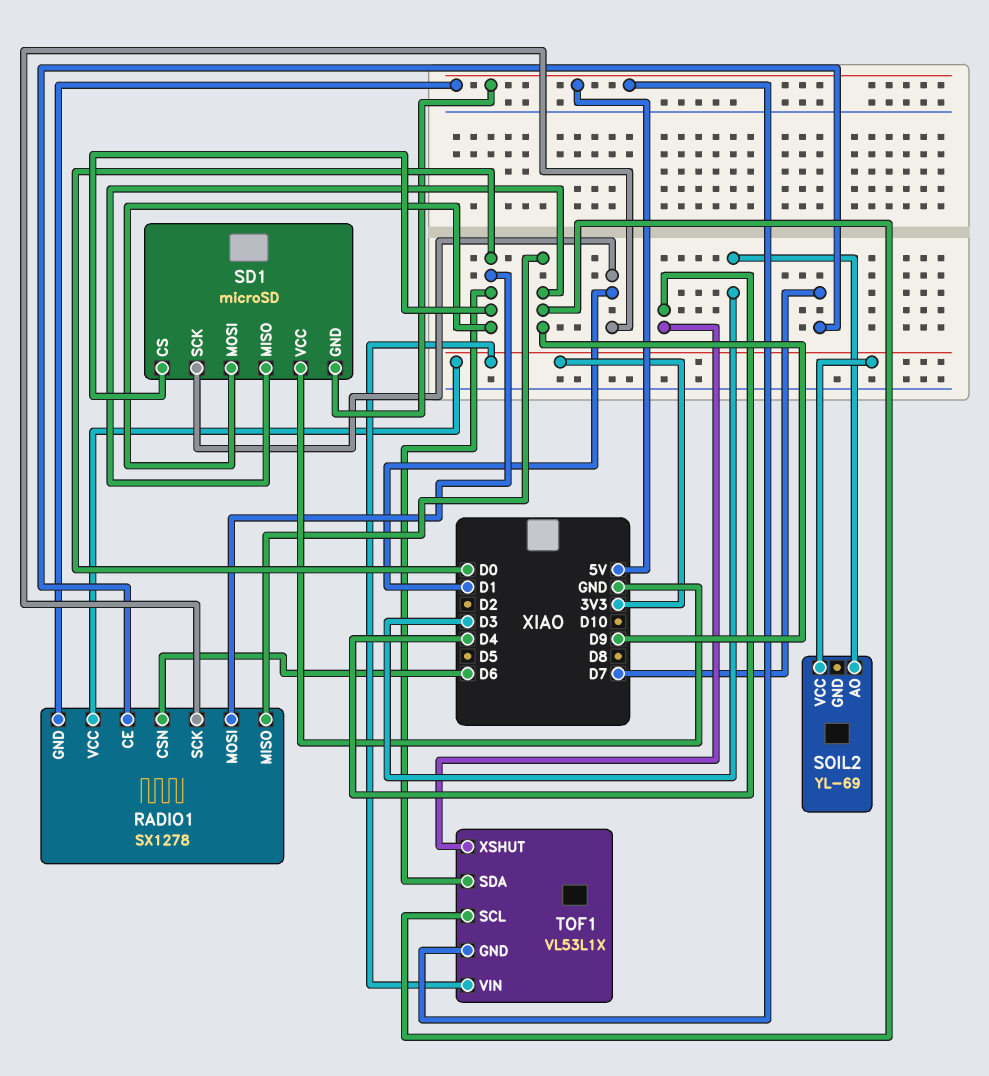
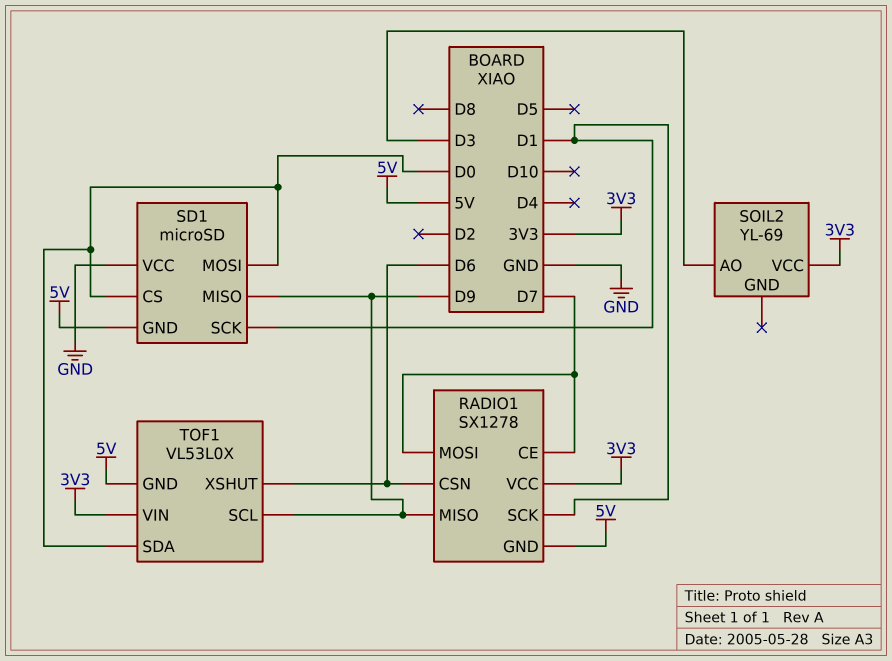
RADIO1 pin MOSI: D0 -> D7
TOF1: VL53L1X -> VL53L0X
TOF1 pin XSHUT: D4 -> D6

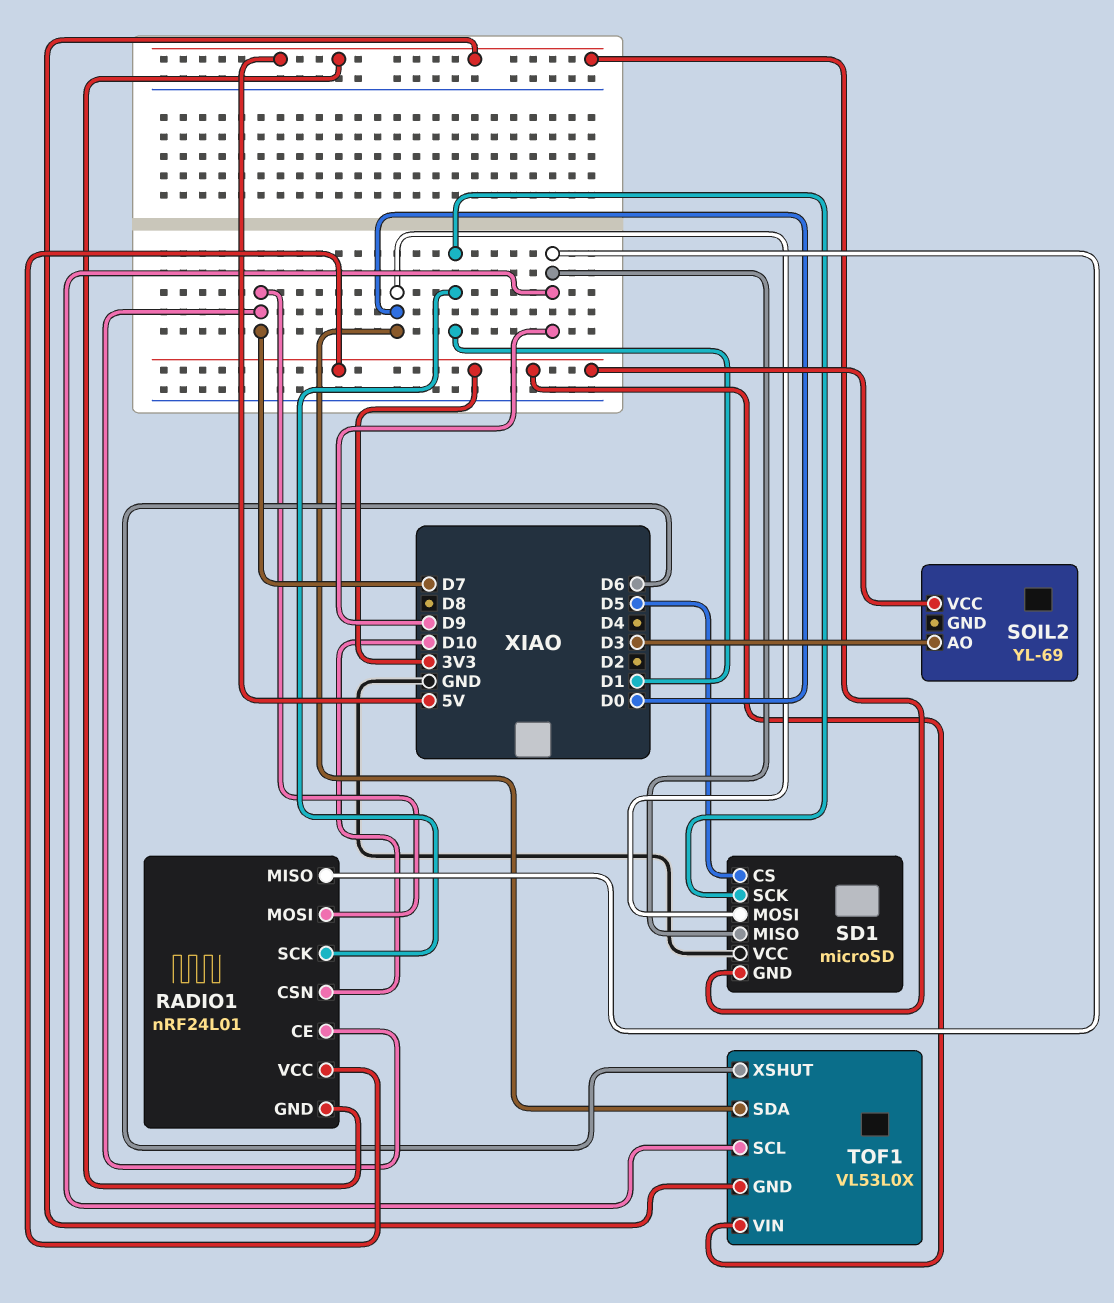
RADIO1: SX1278 -> nRF24L01
RADIO1 pin CSN: D6 -> D10
SD1 pin CS: D0 -> D5

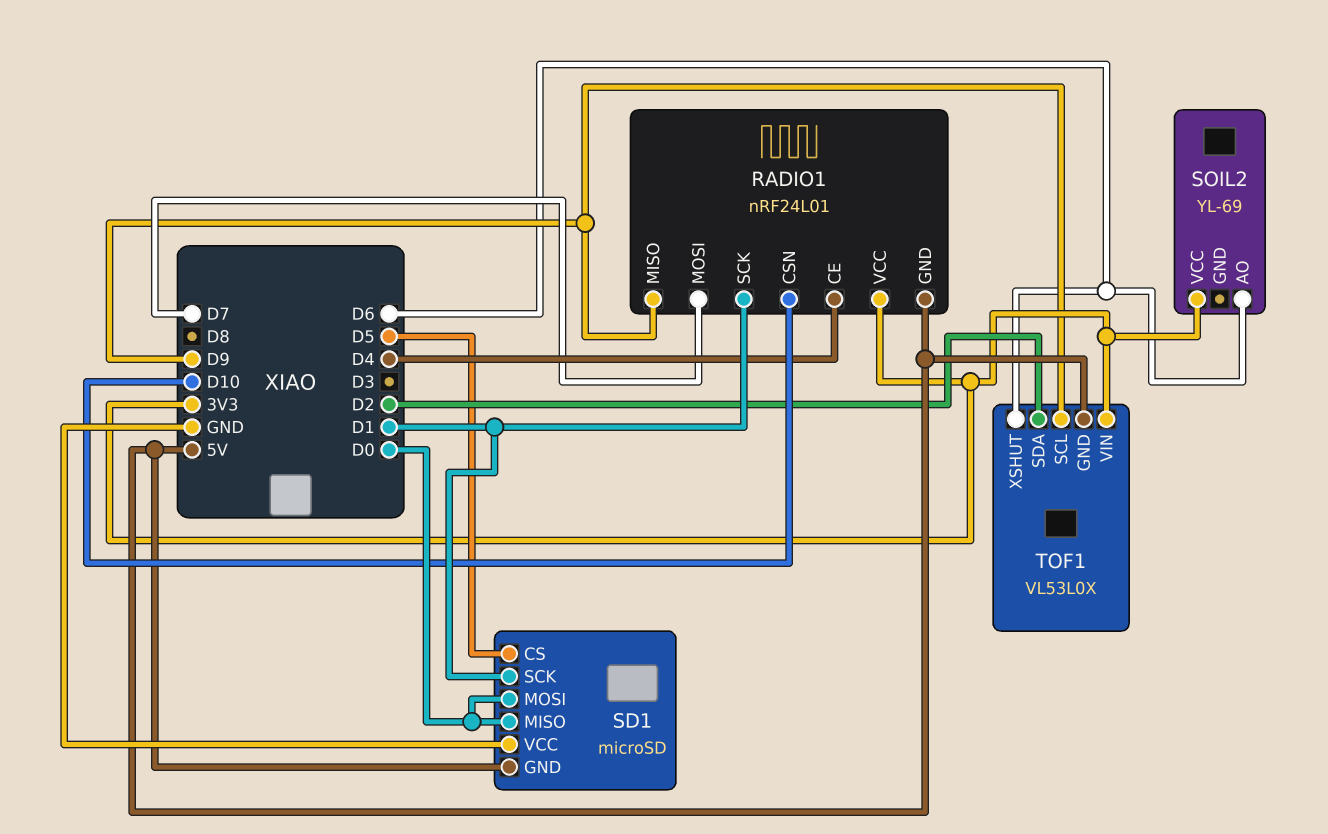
RADIO1 pin CE: D7 -> D4
SD1 pin MISO: D9 -> D0
SOIL2 pin AO: D3 -> D6
TOF1 pin SDA: D0 -> D2

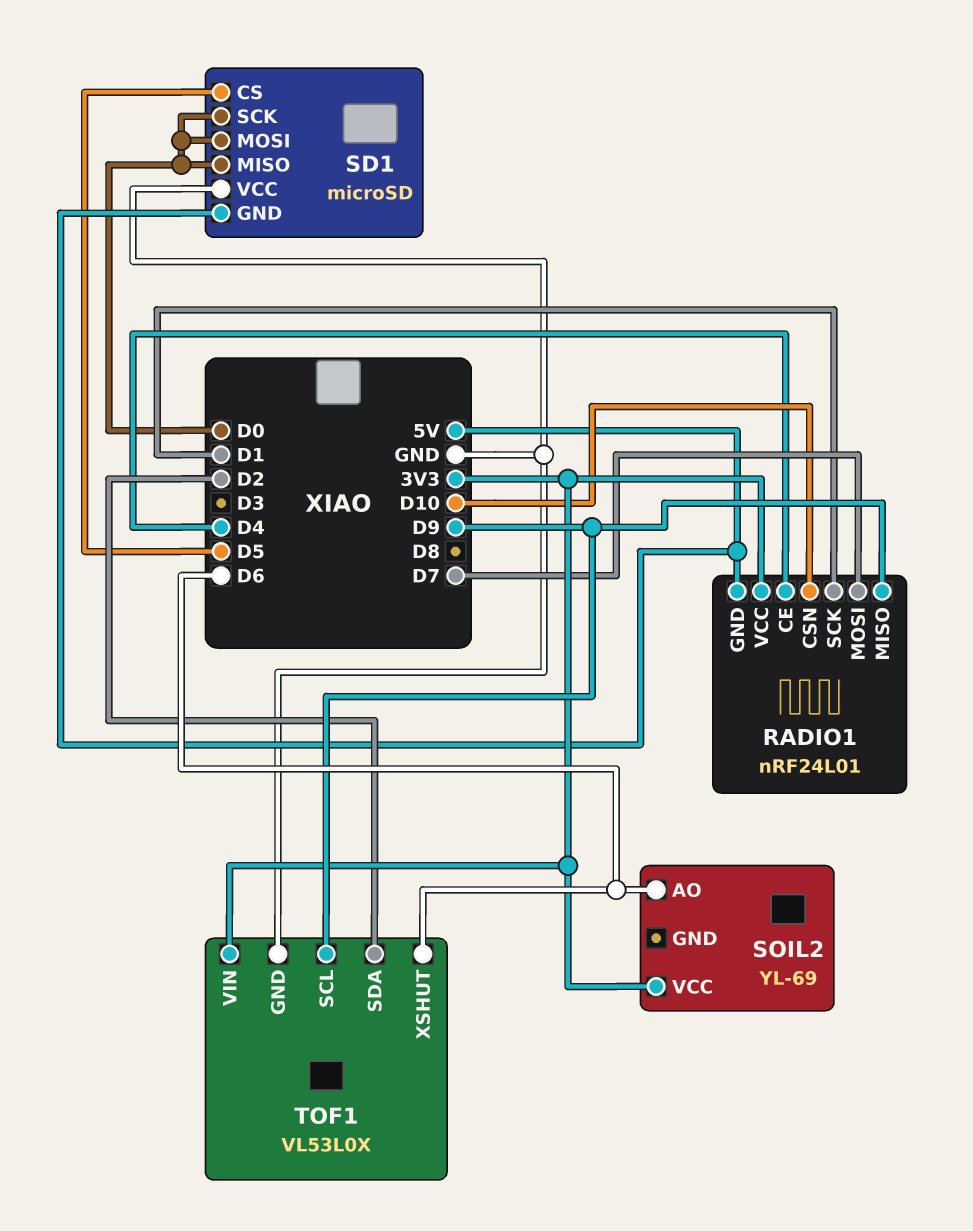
SD1 pin SCK: D1 -> D0
TOF1 pin GND: 5V -> GND

